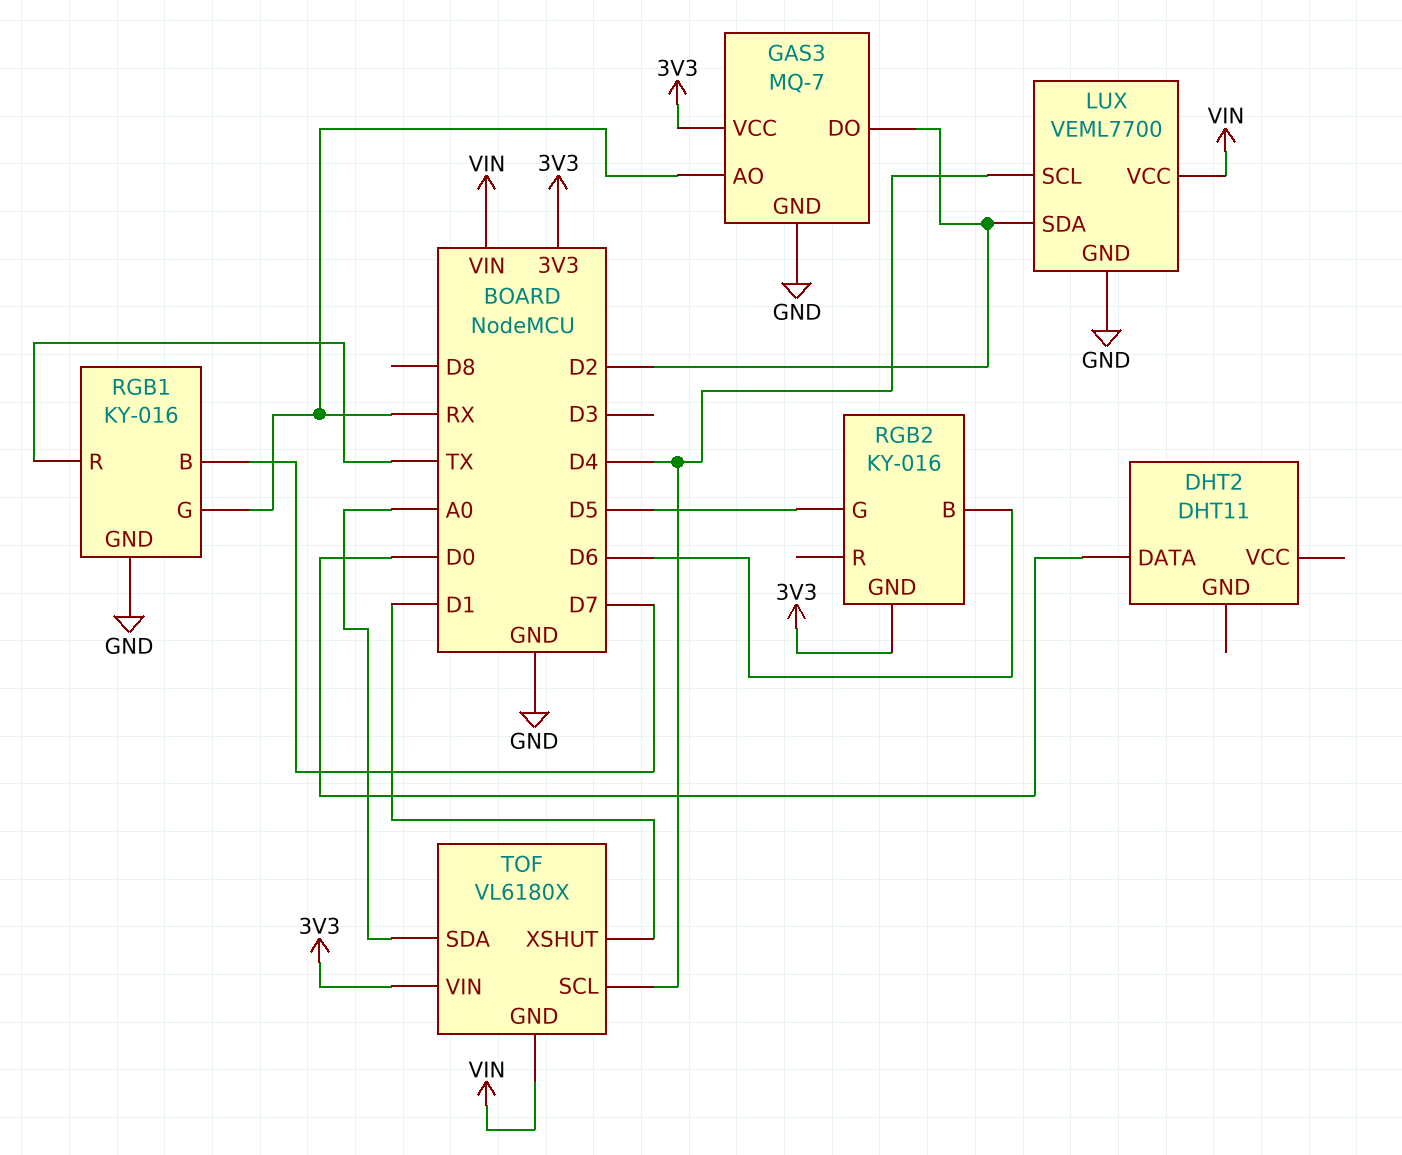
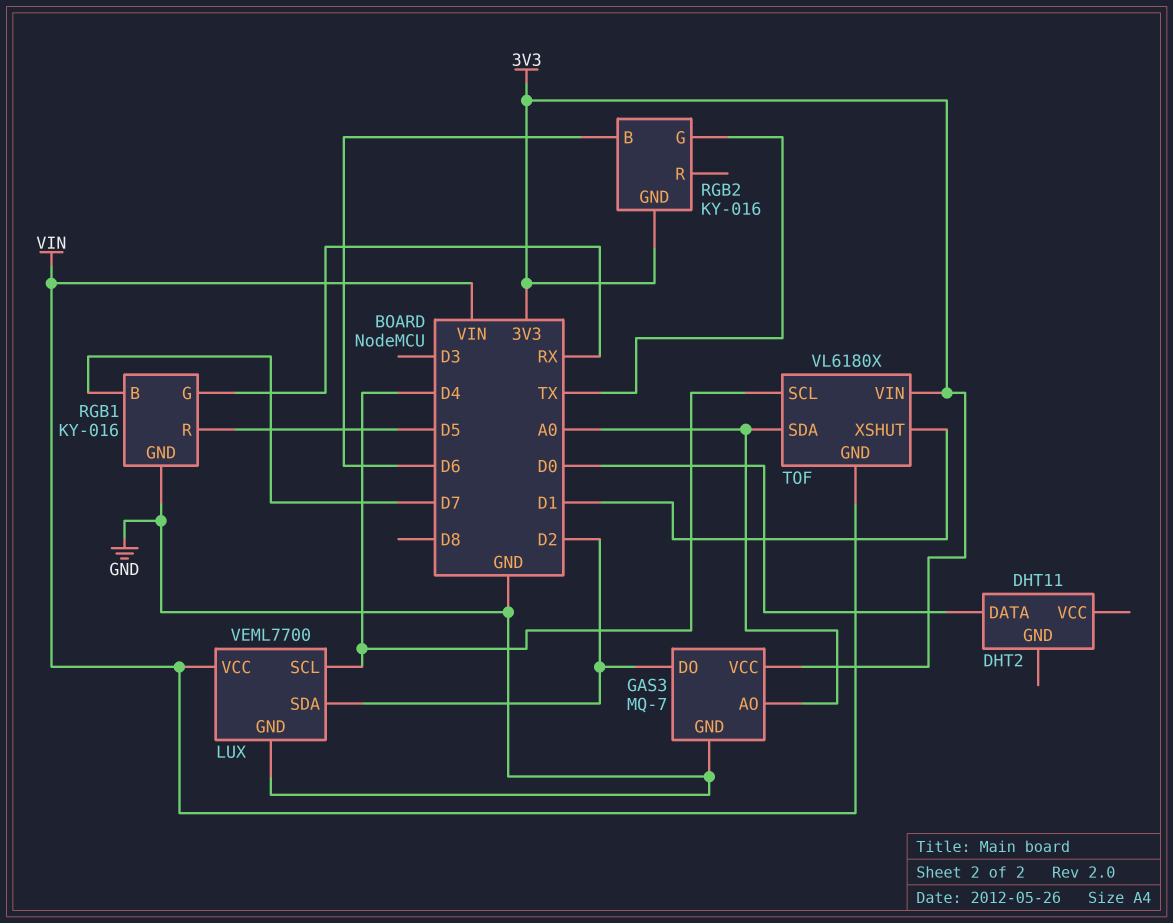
GAS3 pin AO: RX -> A0
RGB1 pin R: TX -> D5
RGB2 pin G: D5 -> TX

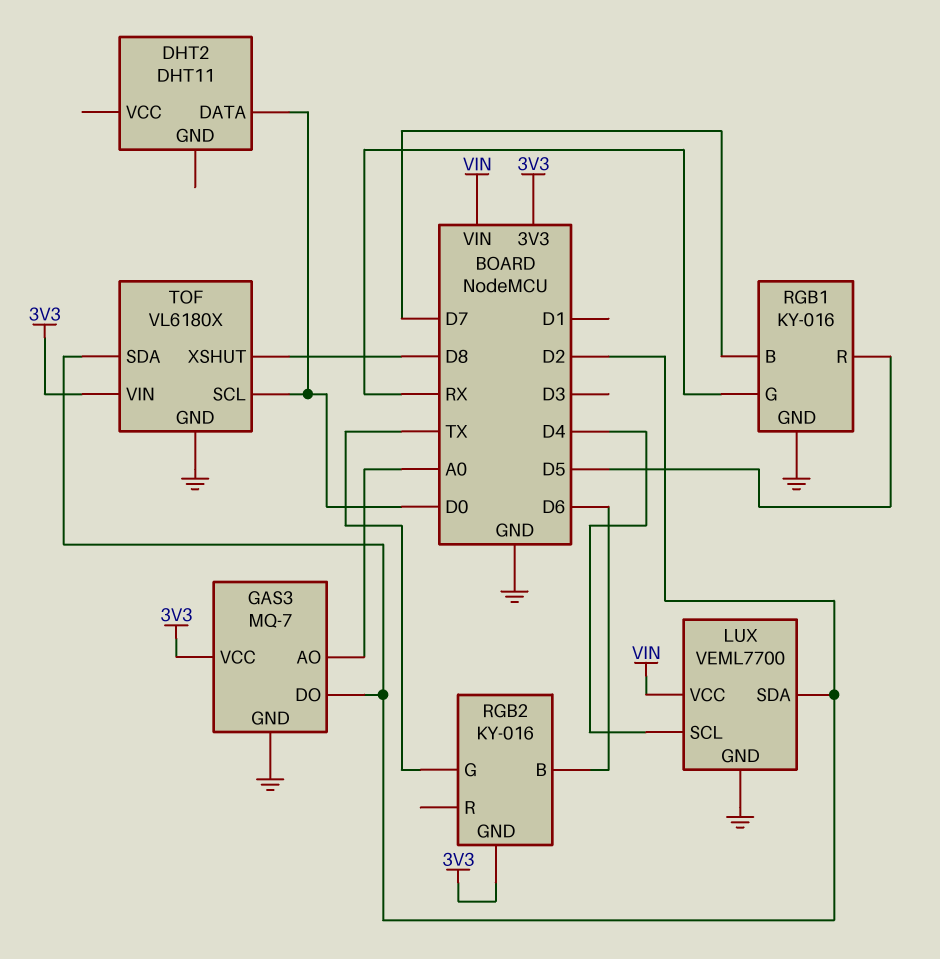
TOF pin GND: VIN -> GND
TOF pin SCL: D4 -> D0
TOF pin SDA: A0 -> D2
TOF pin XSHUT: D1 -> D8

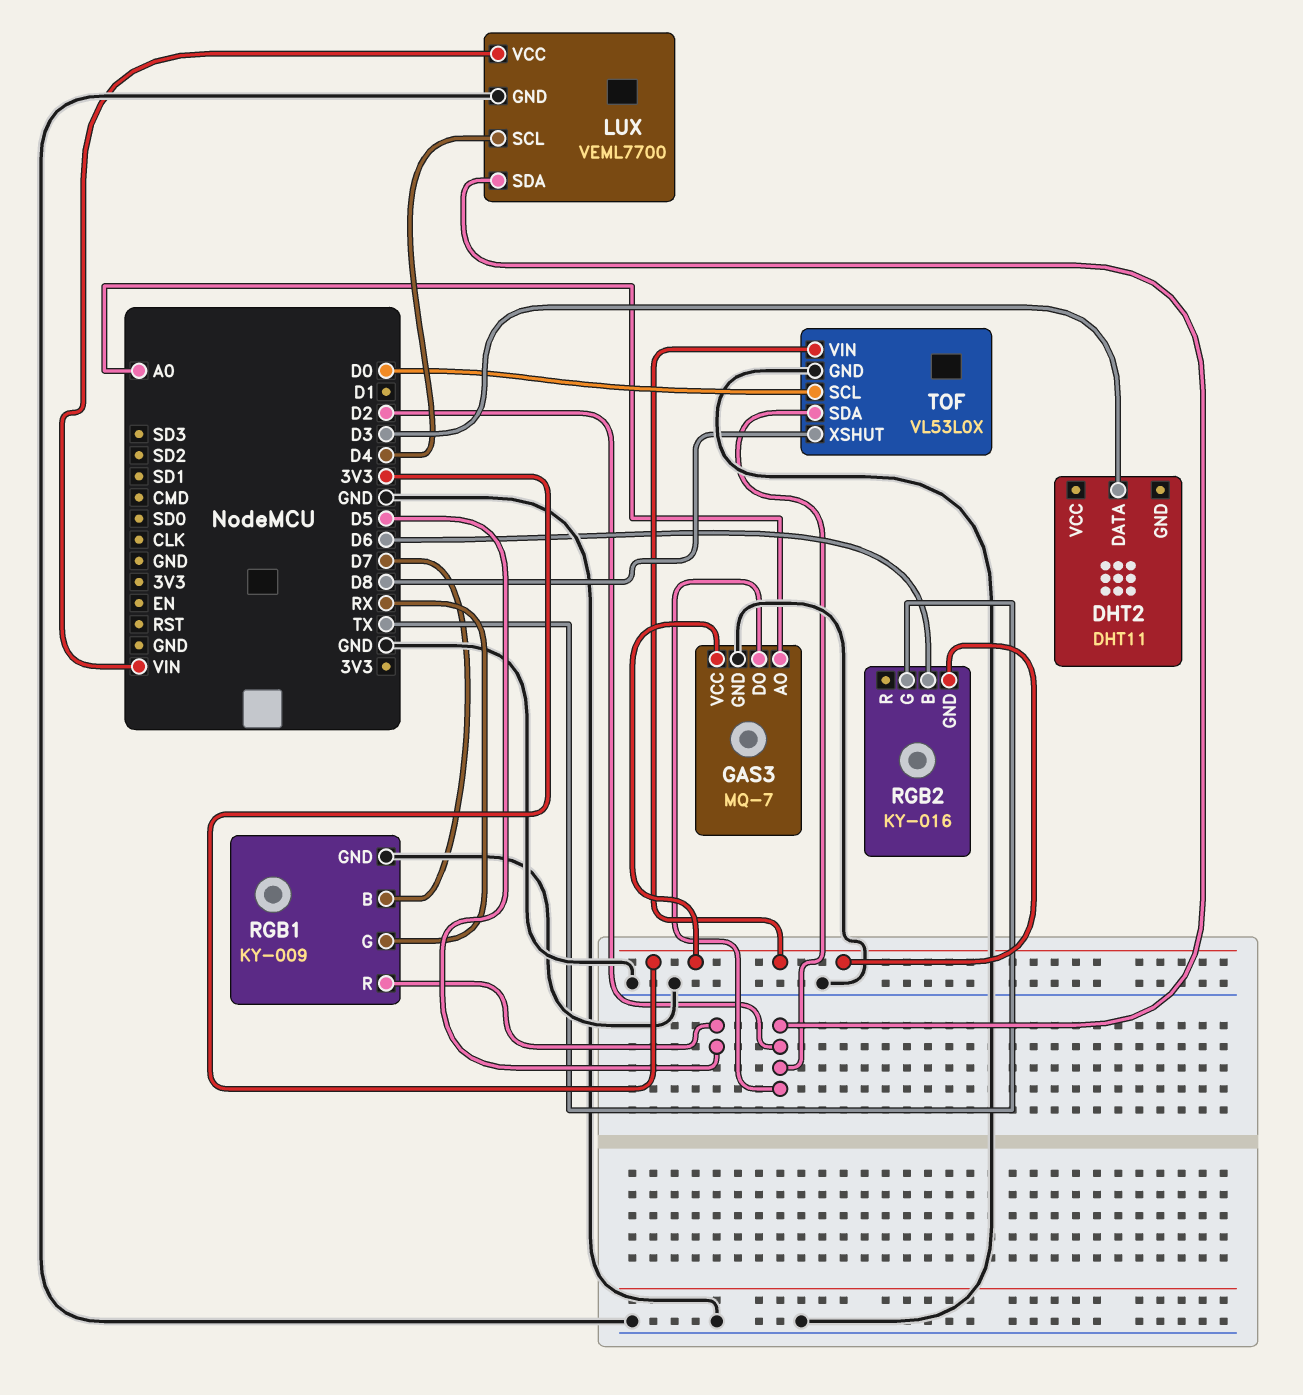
DHT2 pin DATA: D0 -> D3
RGB1: KY-016 -> KY-009
TOF: VL6180X -> VL53L0X

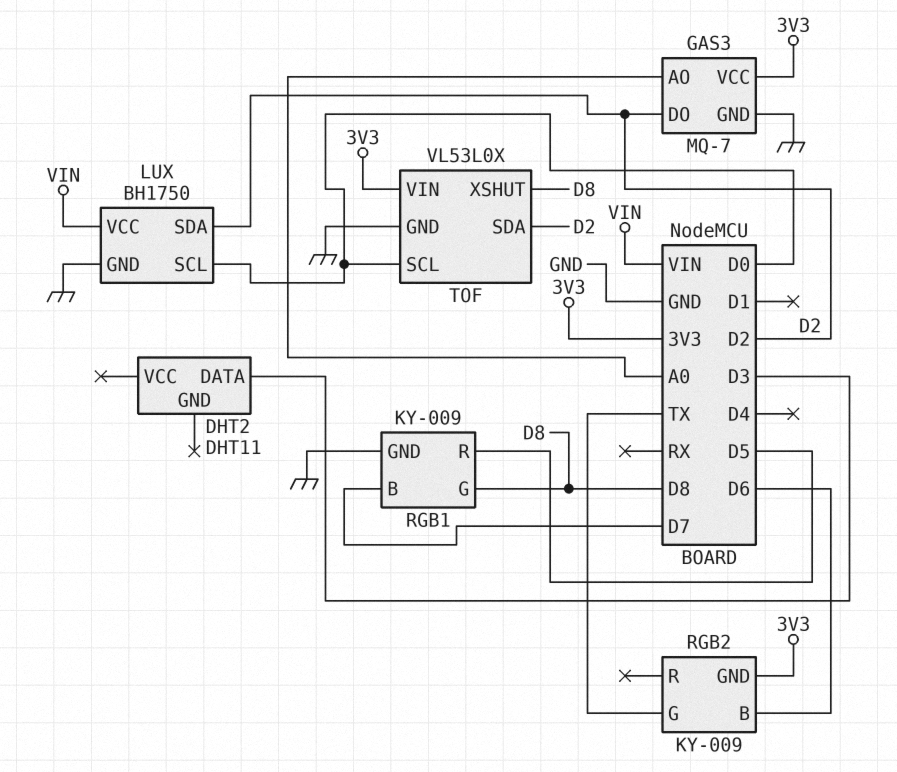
LUX: VEML7700 -> BH1750
LUX pin SCL: D4 -> D0
RGB1 pin G: RX -> D8
RGB2: KY-016 -> KY-009

